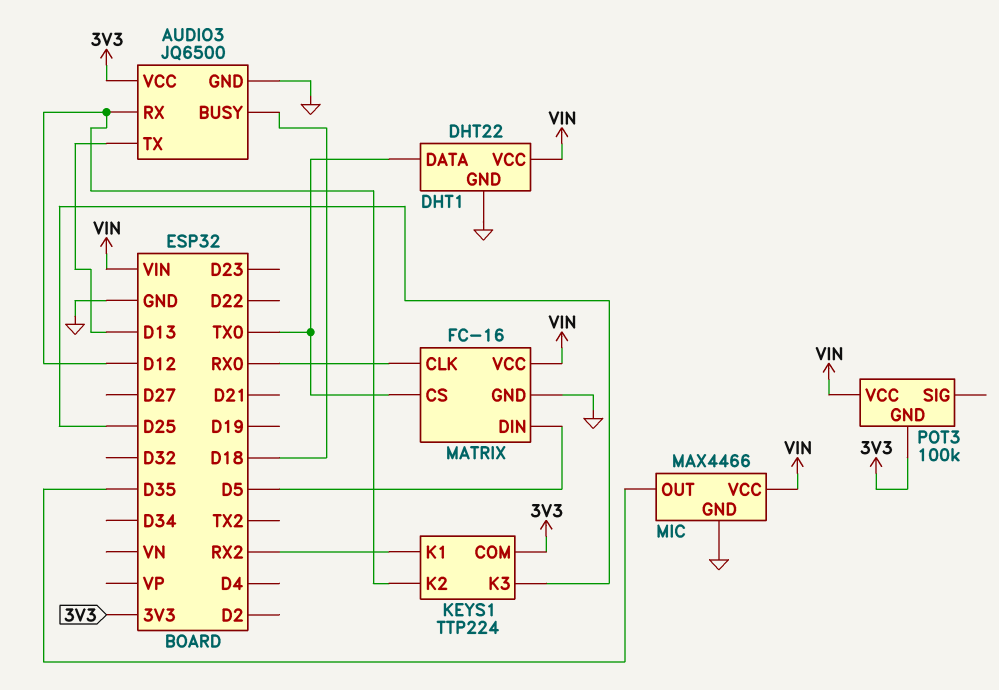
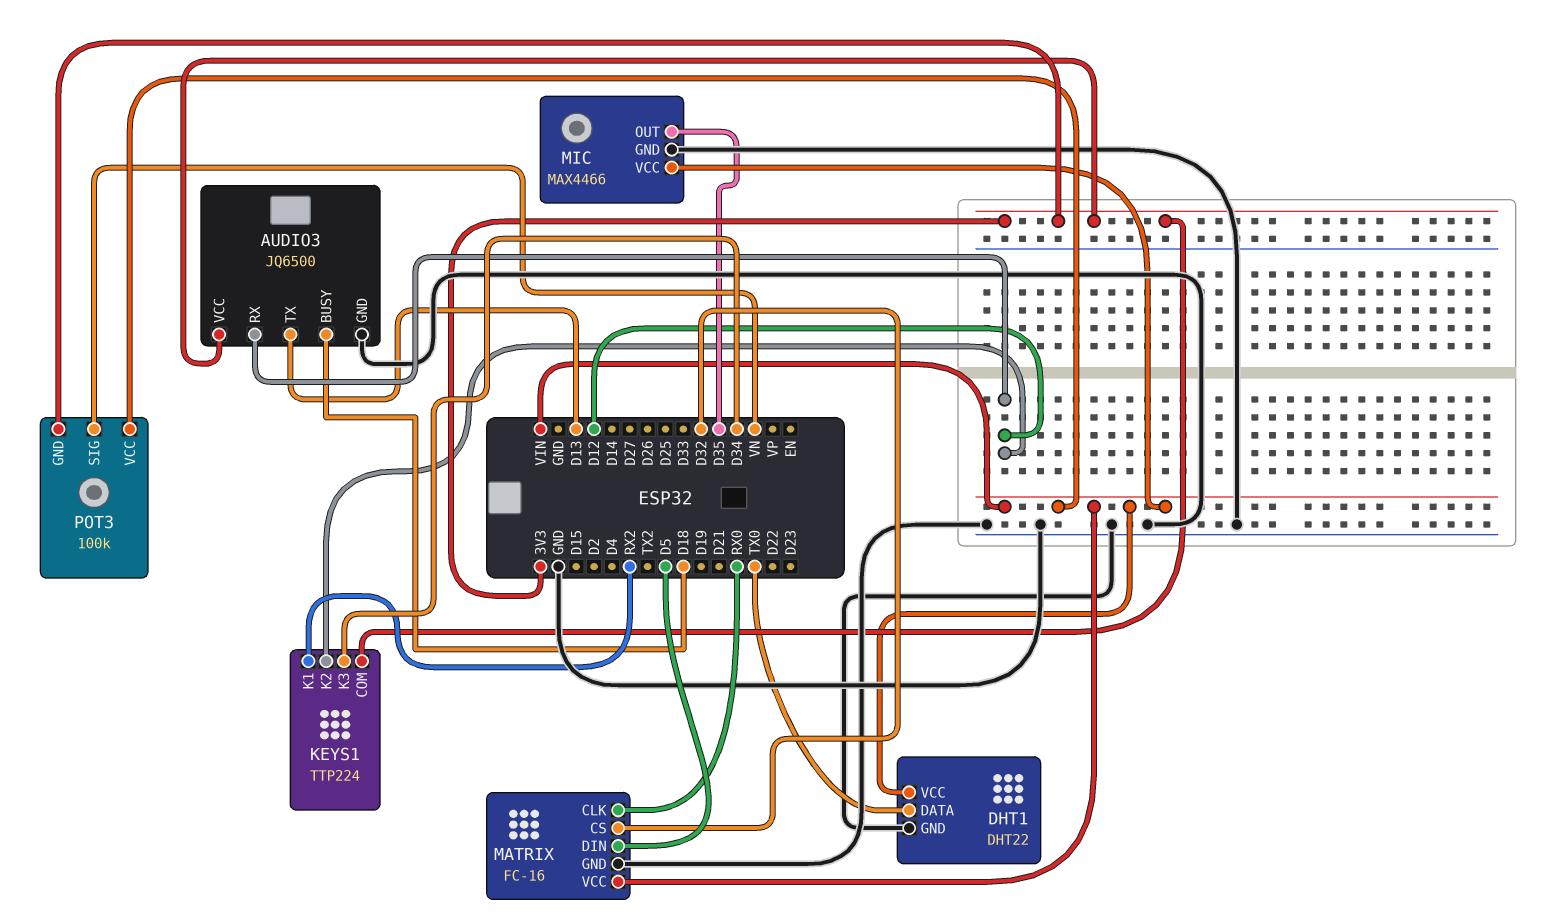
KEYS1 pin K3: D25 -> D34
MATRIX pin CS: TX0 -> D32
POT3 pin SIG: none -> VN

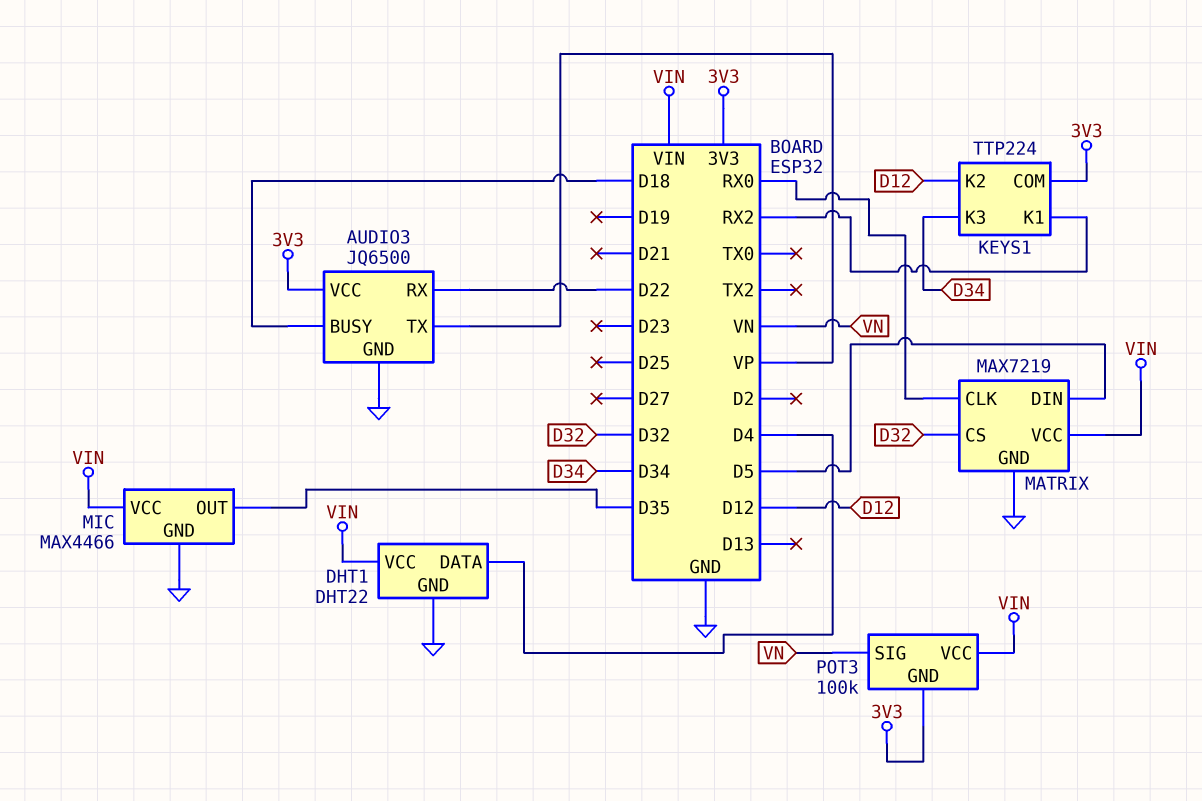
AUDIO3 pin RX: D12 -> D22
AUDIO3 pin TX: D13 -> VP
DHT1 pin DATA: TX0 -> D4
MATRIX: FC-16 -> MAX7219

